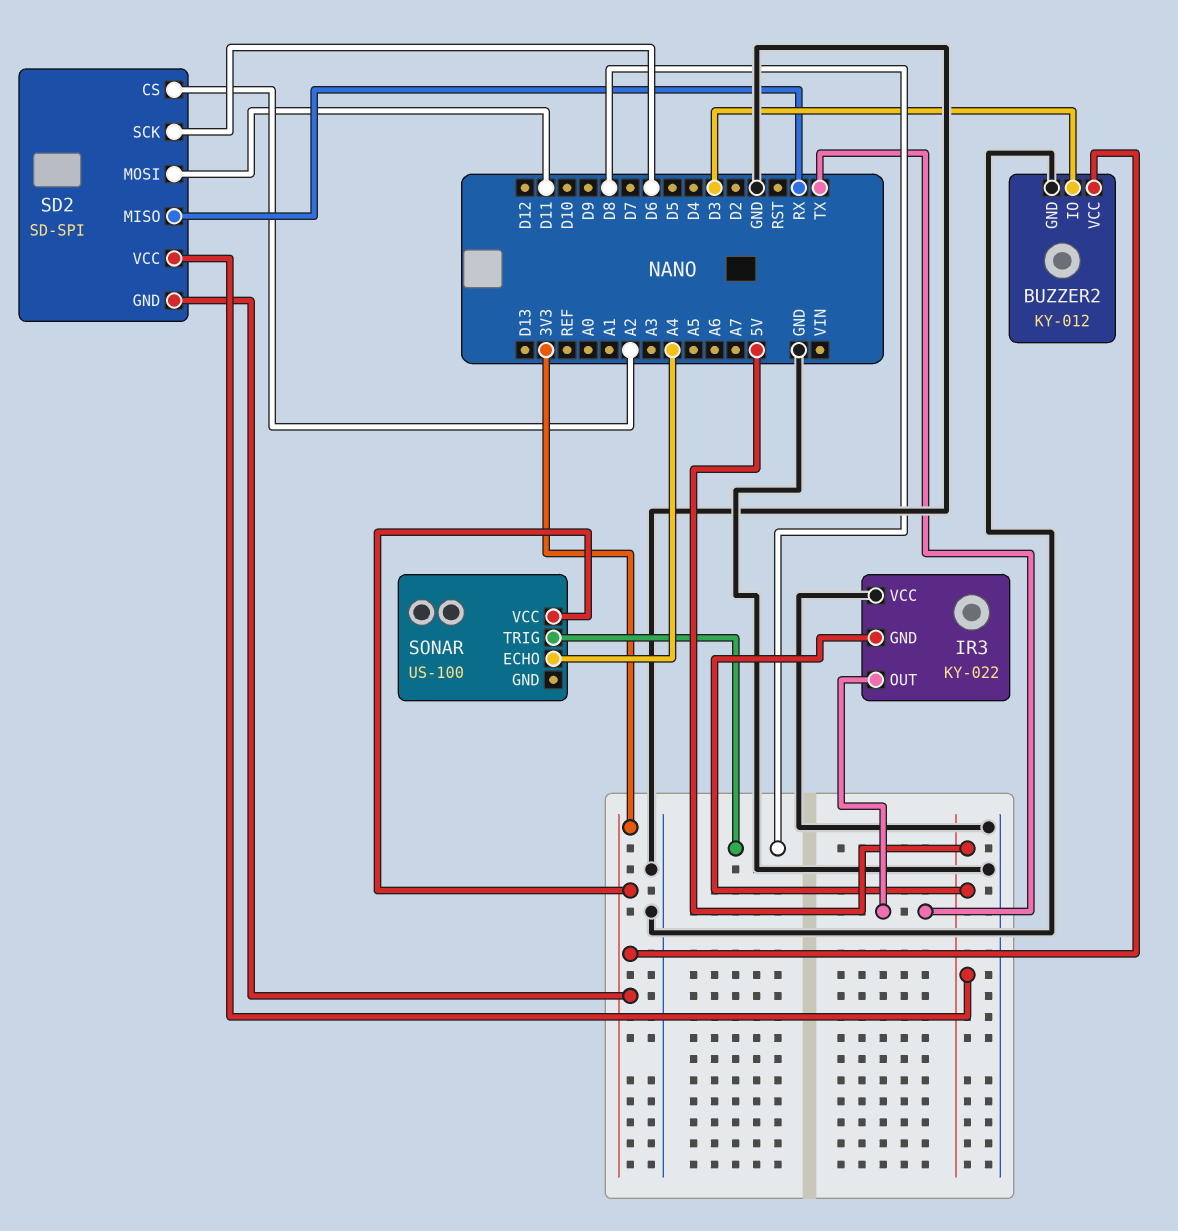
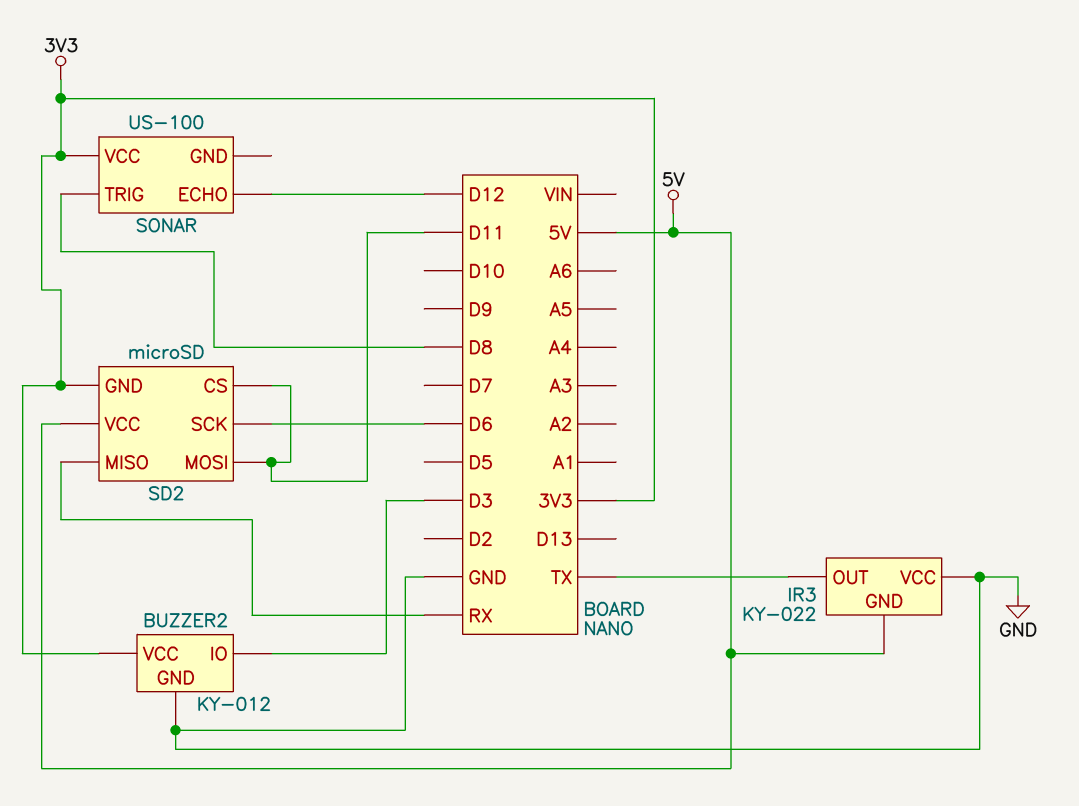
SD2: SD-SPI -> microSD
SD2 pin CS: A2 -> D11
SONAR pin ECHO: A4 -> D12

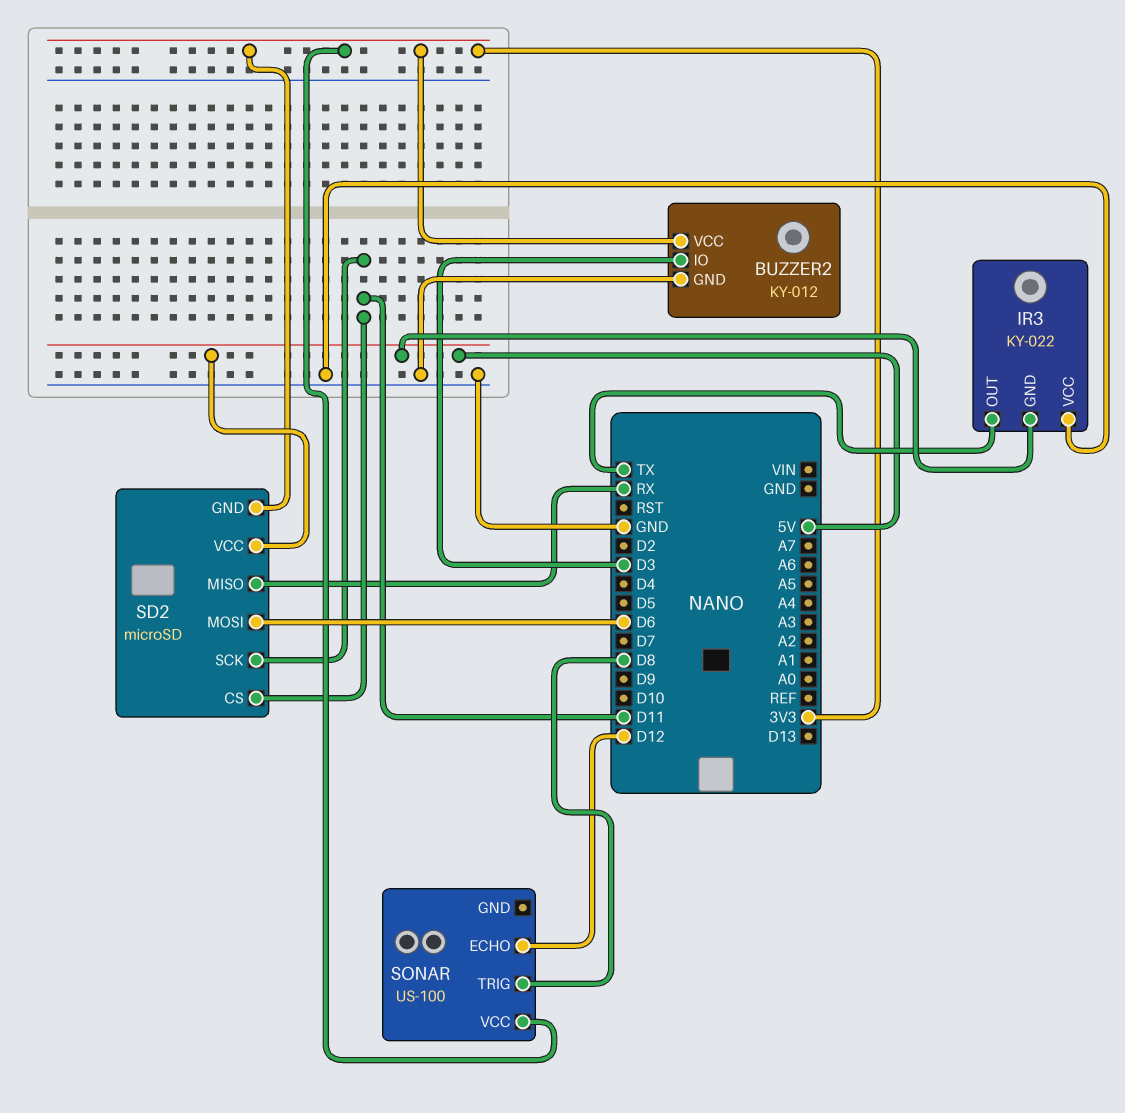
SD2 pin MOSI: D11 -> D6
SD2 pin SCK: D6 -> D11

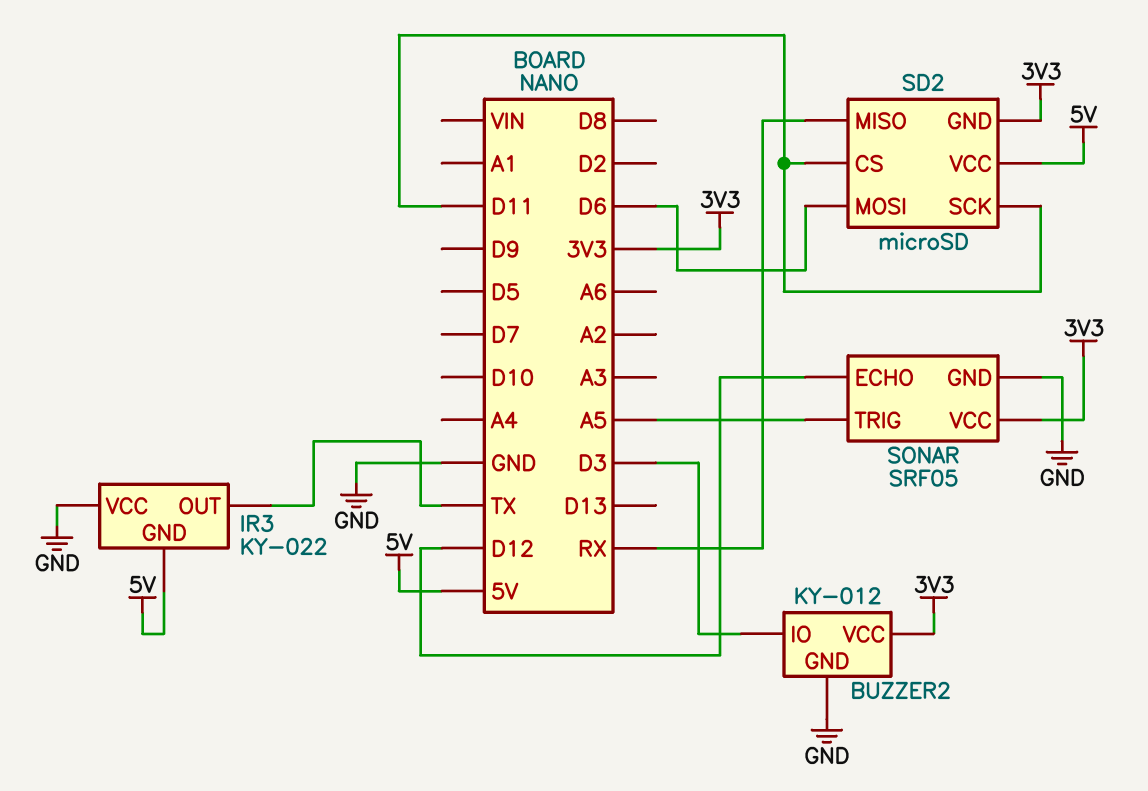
SONAR: US-100 -> SRF05
SONAR pin GND: none -> GND
SONAR pin TRIG: D8 -> A5

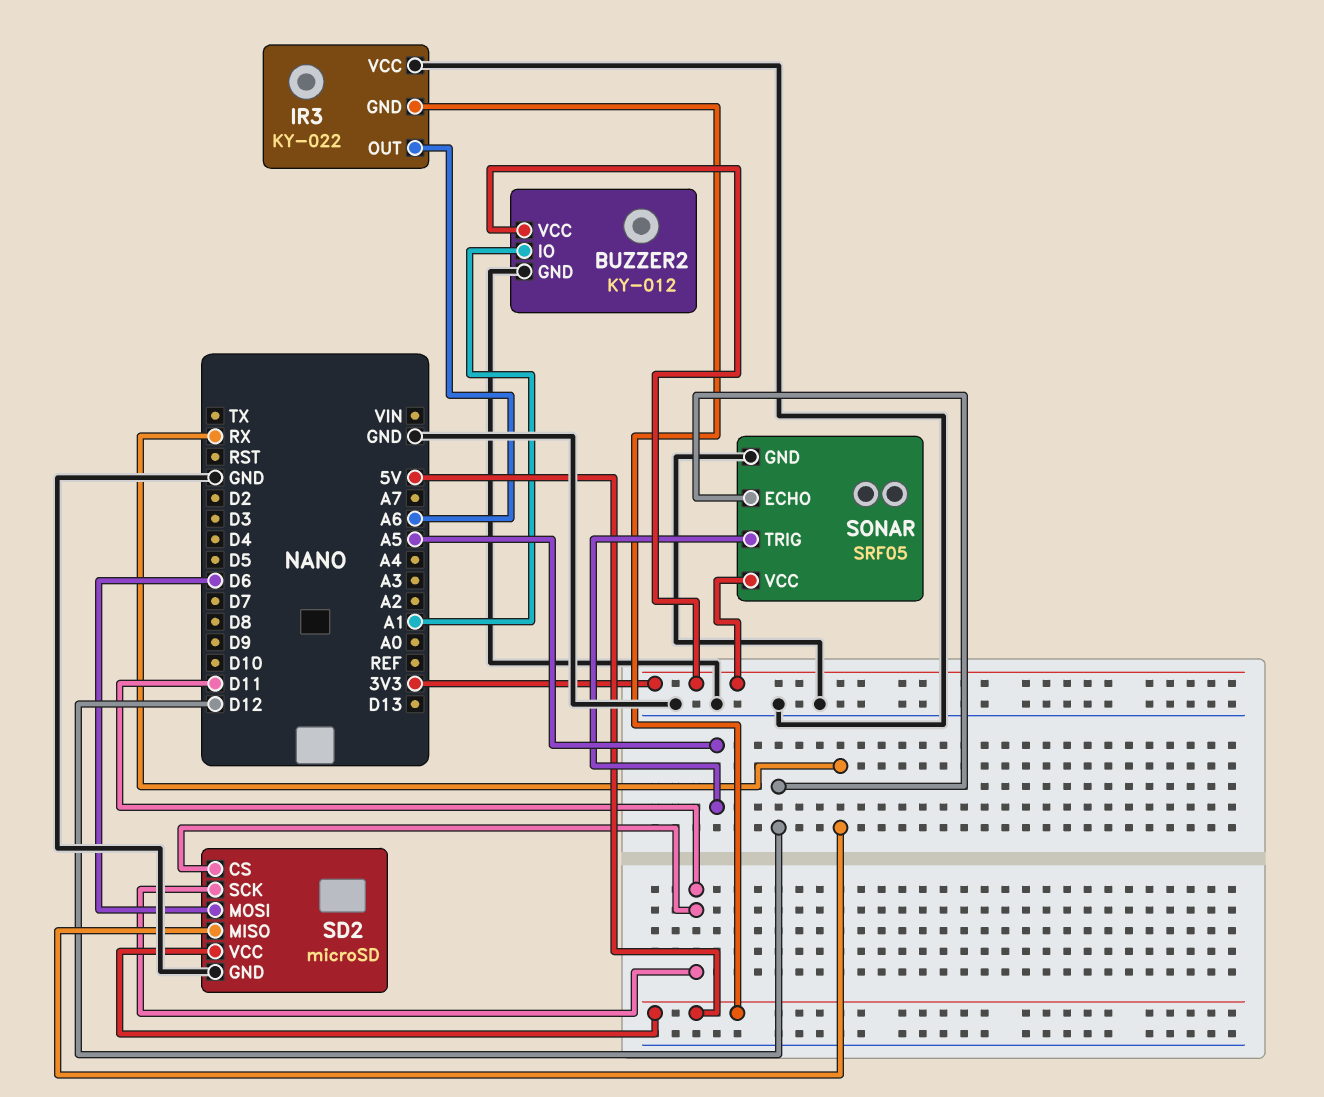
BUZZER2 pin IO: D3 -> A1
IR3 pin OUT: TX -> A6
SD2 pin GND: 3V3 -> GND

